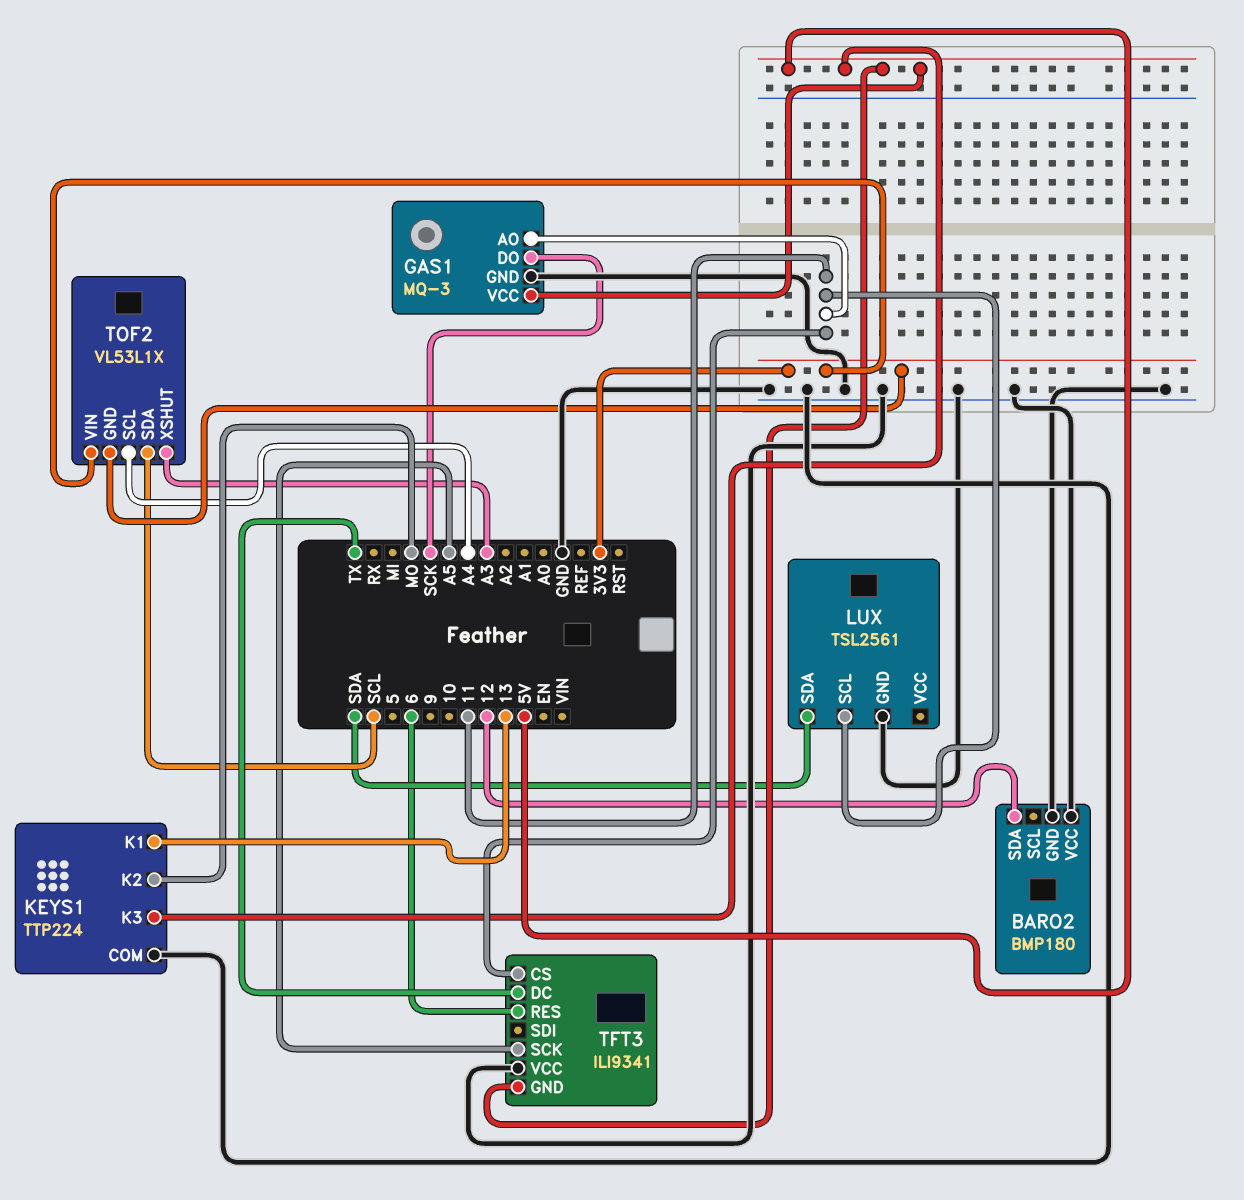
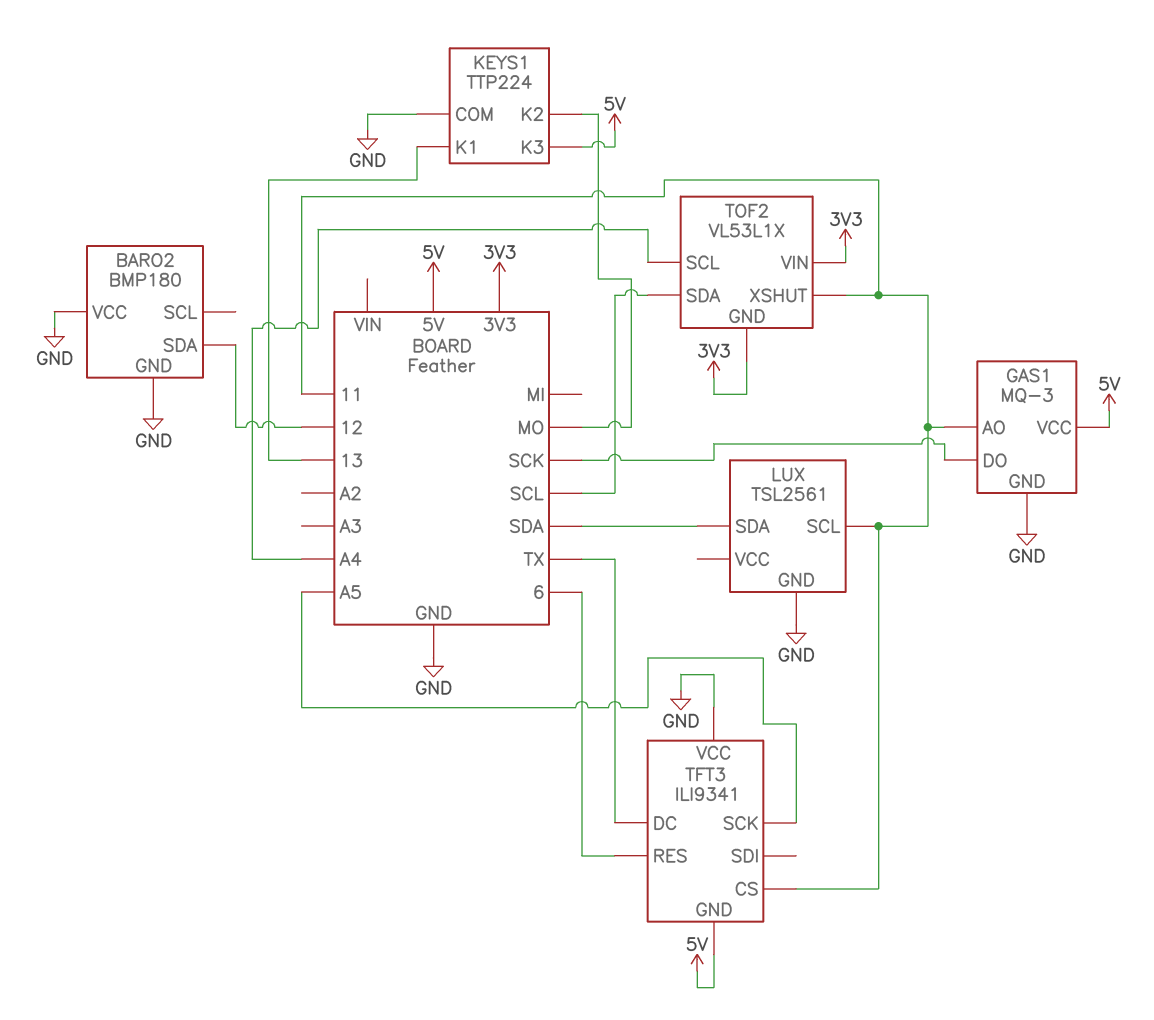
TOF2 pin XSHUT: A3 -> 11

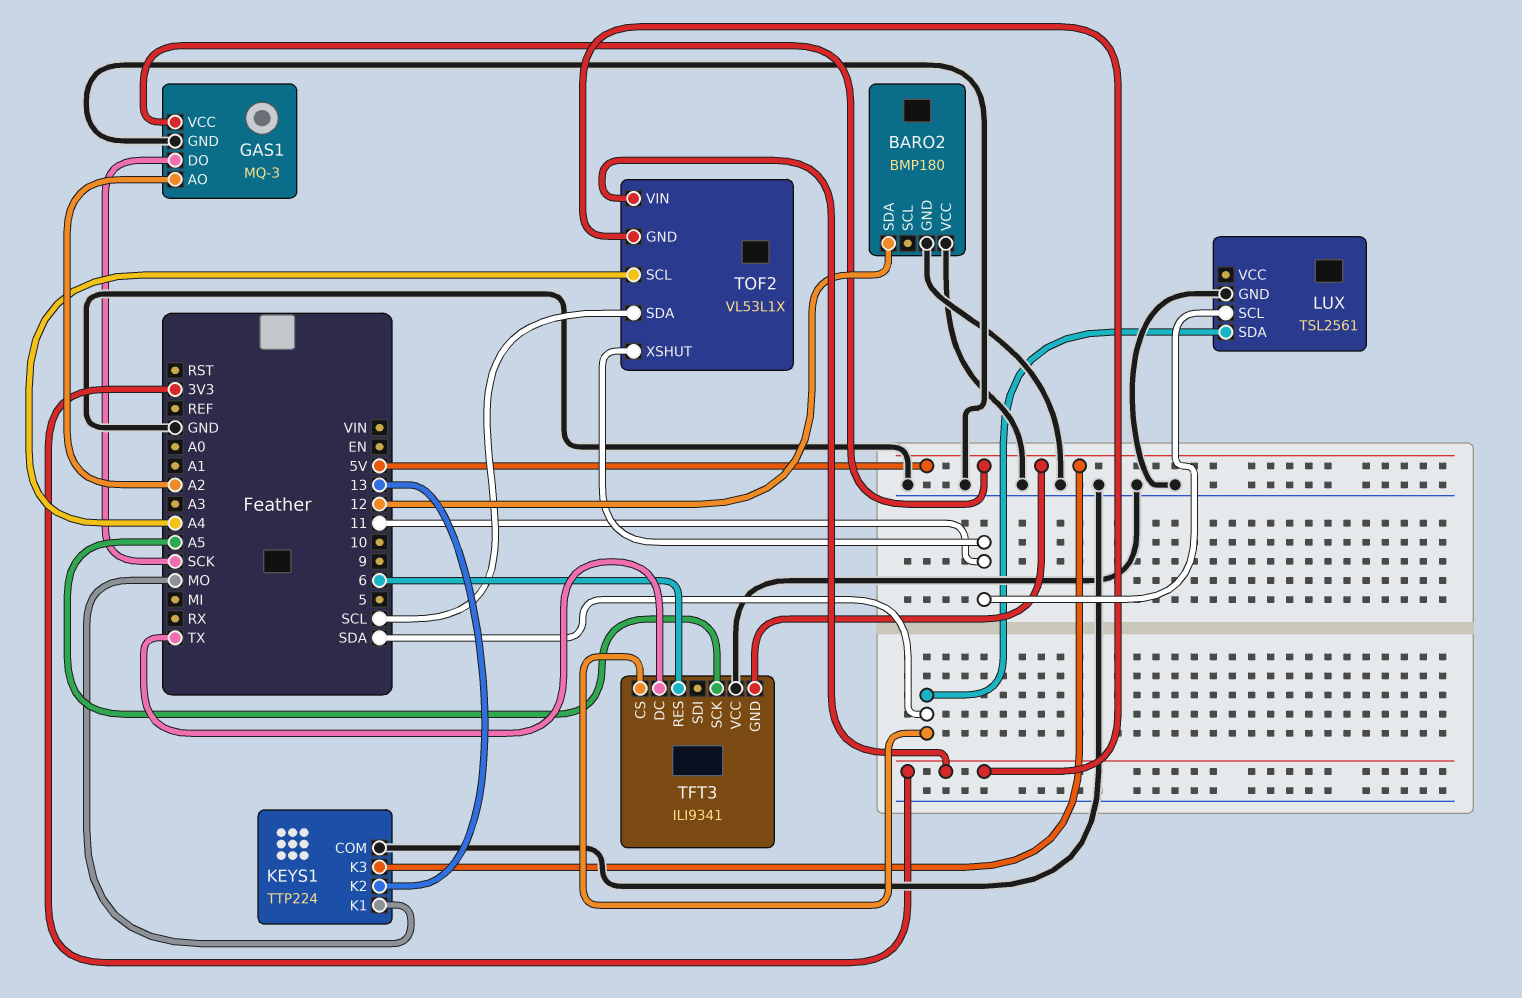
GAS1 pin AO: 11 -> A2
KEYS1 pin K1: 13 -> MO
KEYS1 pin K2: MO -> 13
TFT3 pin CS: 11 -> SDA

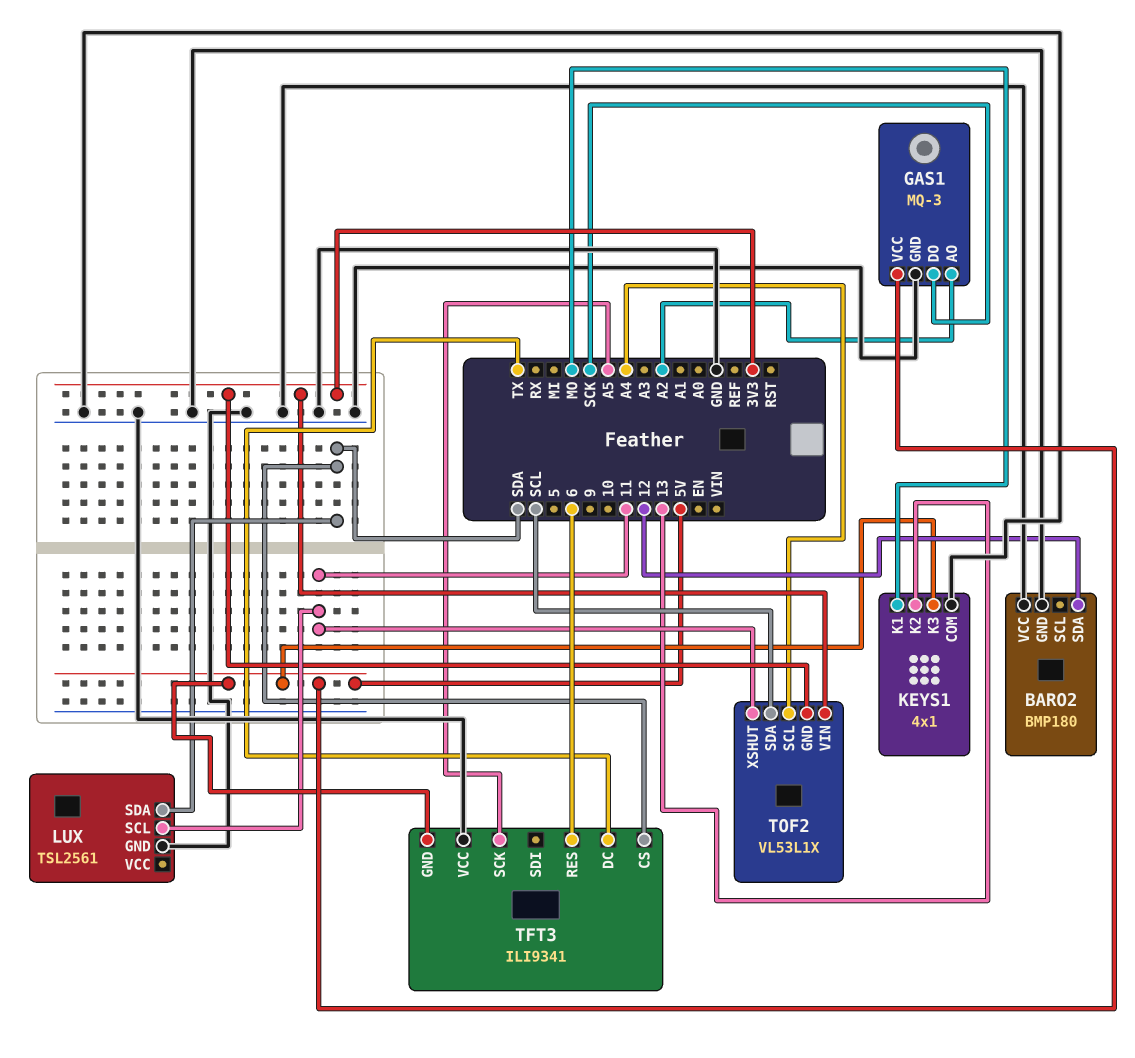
KEYS1: TTP224 -> 4x1

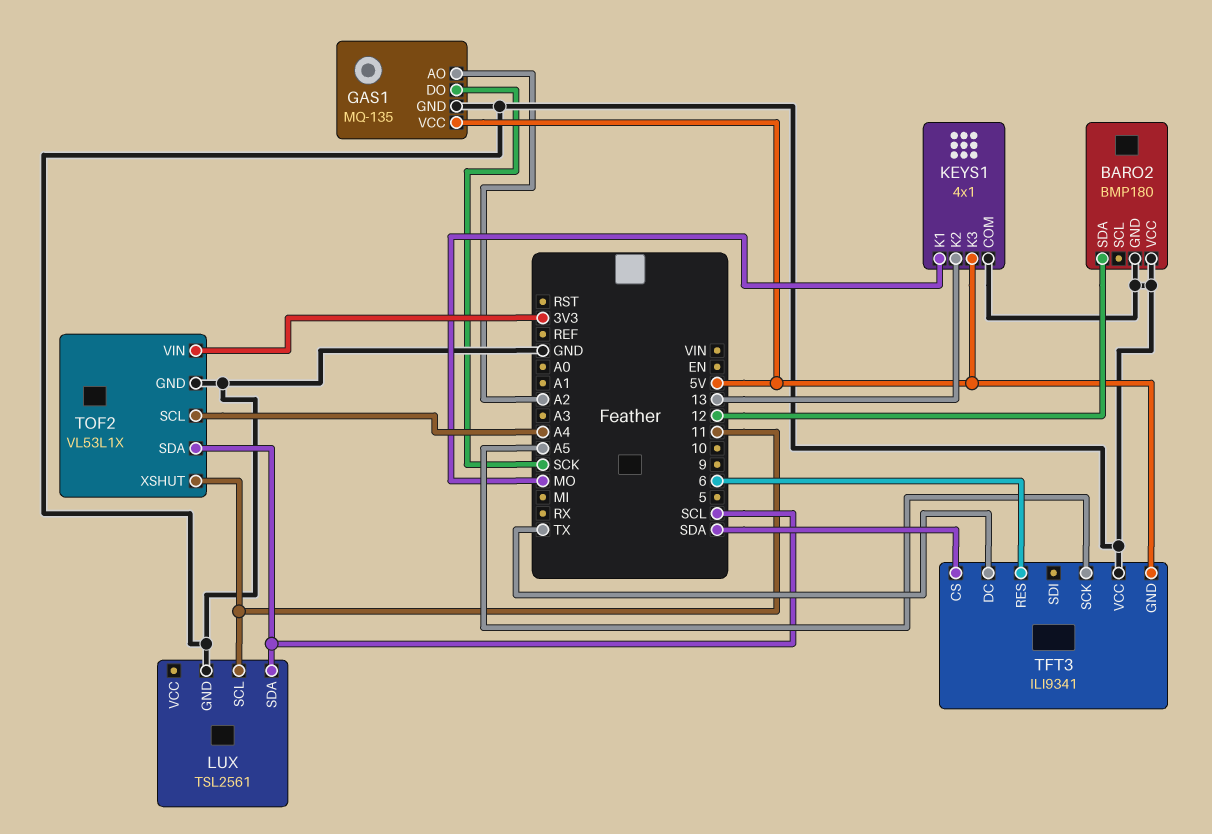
GAS1: MQ-3 -> MQ-135
LUX pin SDA: SDA -> SCL
TOF2 pin GND: 3V3 -> GND

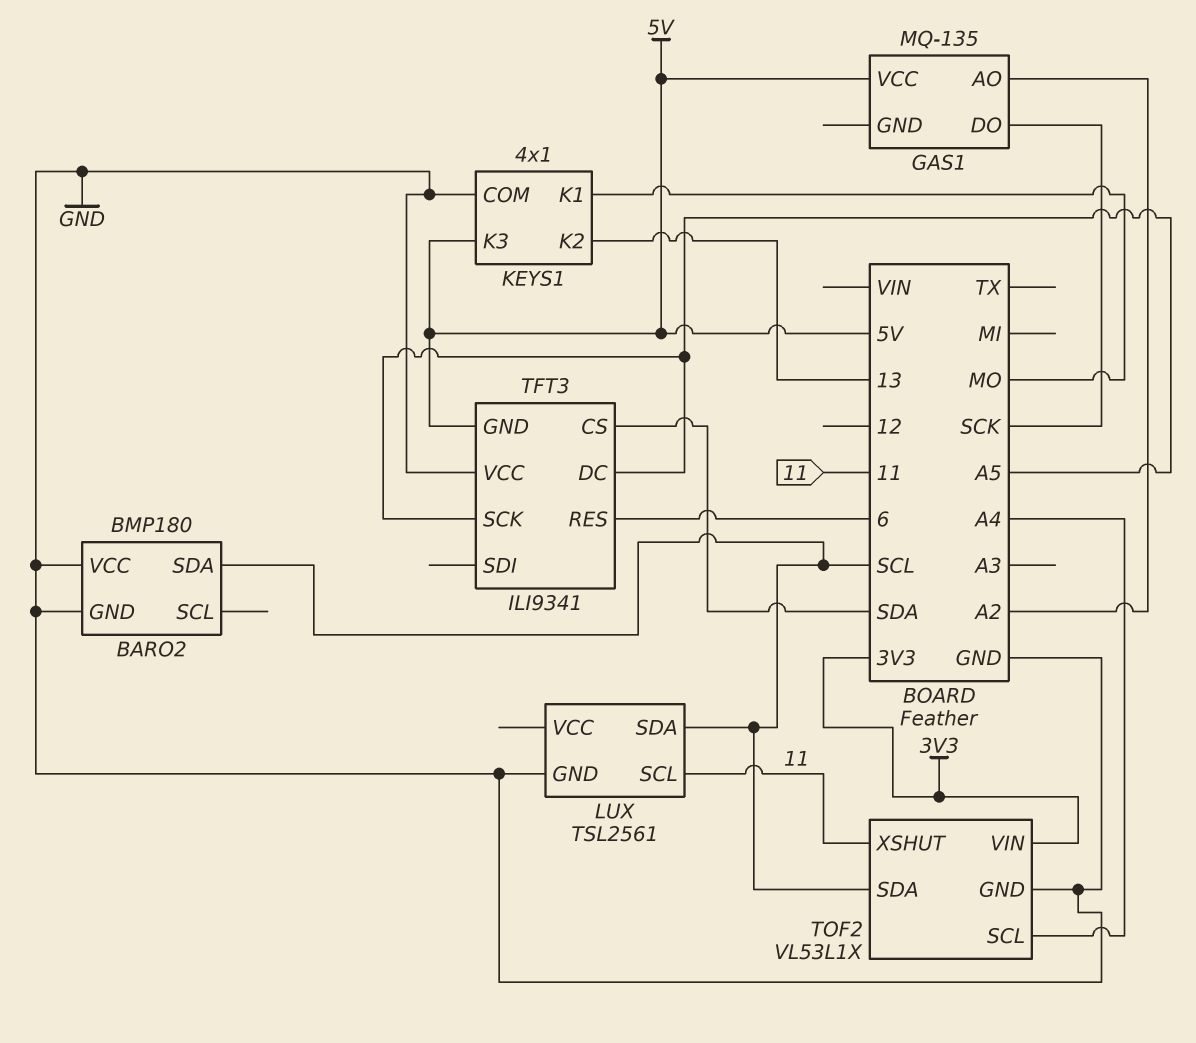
BARO2 pin SDA: 12 -> SCL
GAS1 pin GND: GND -> none
TFT3 pin DC: TX -> A5

